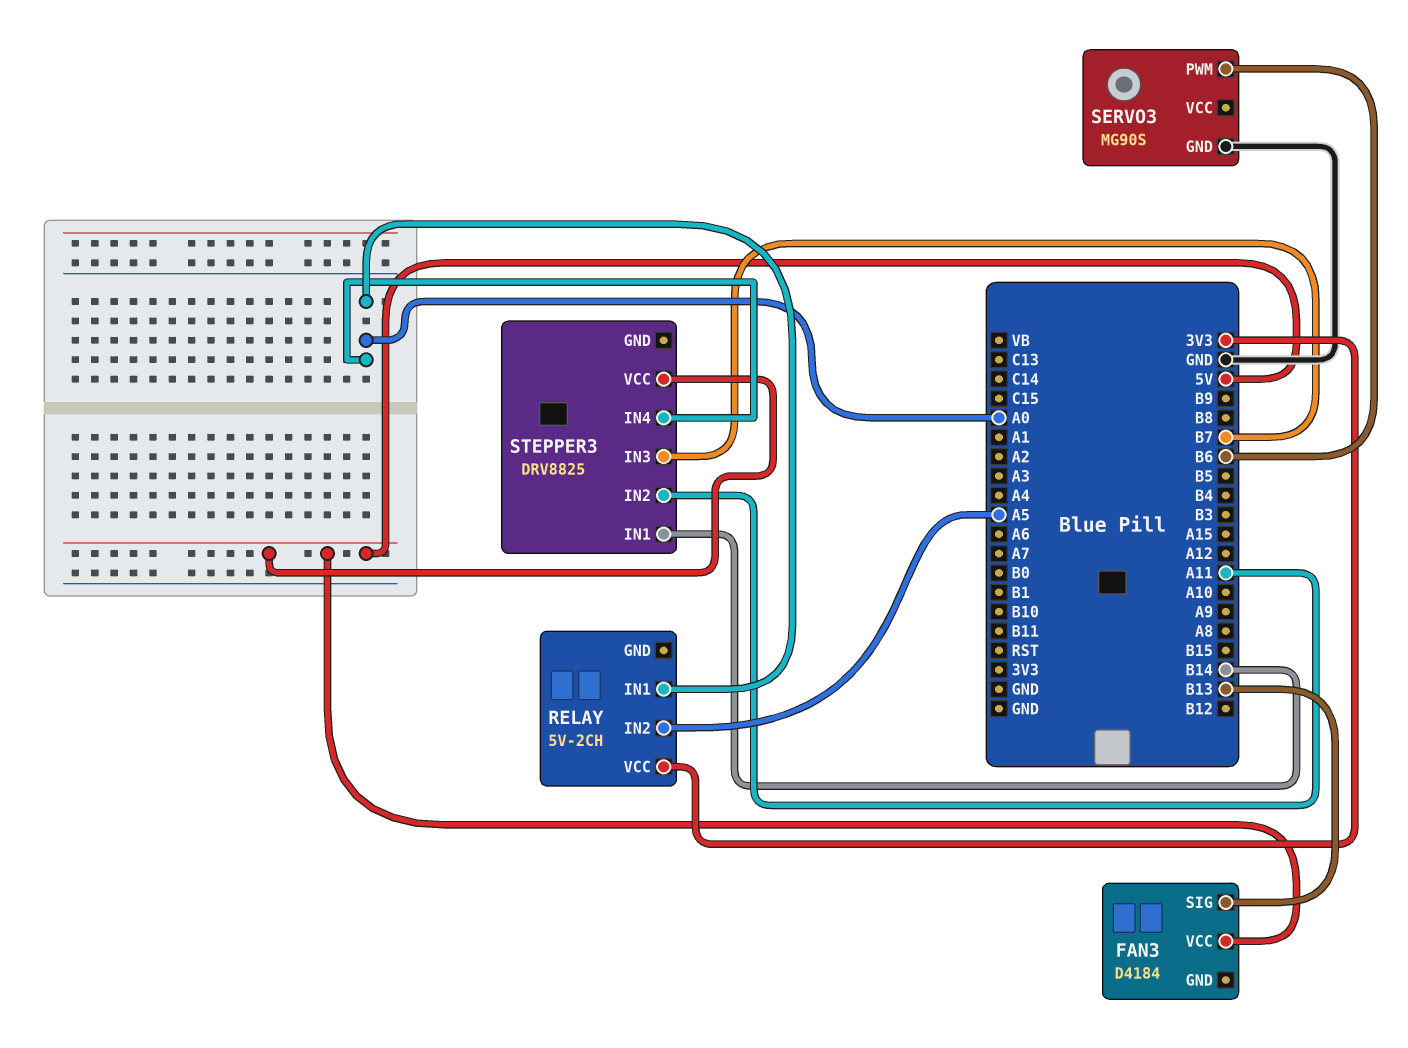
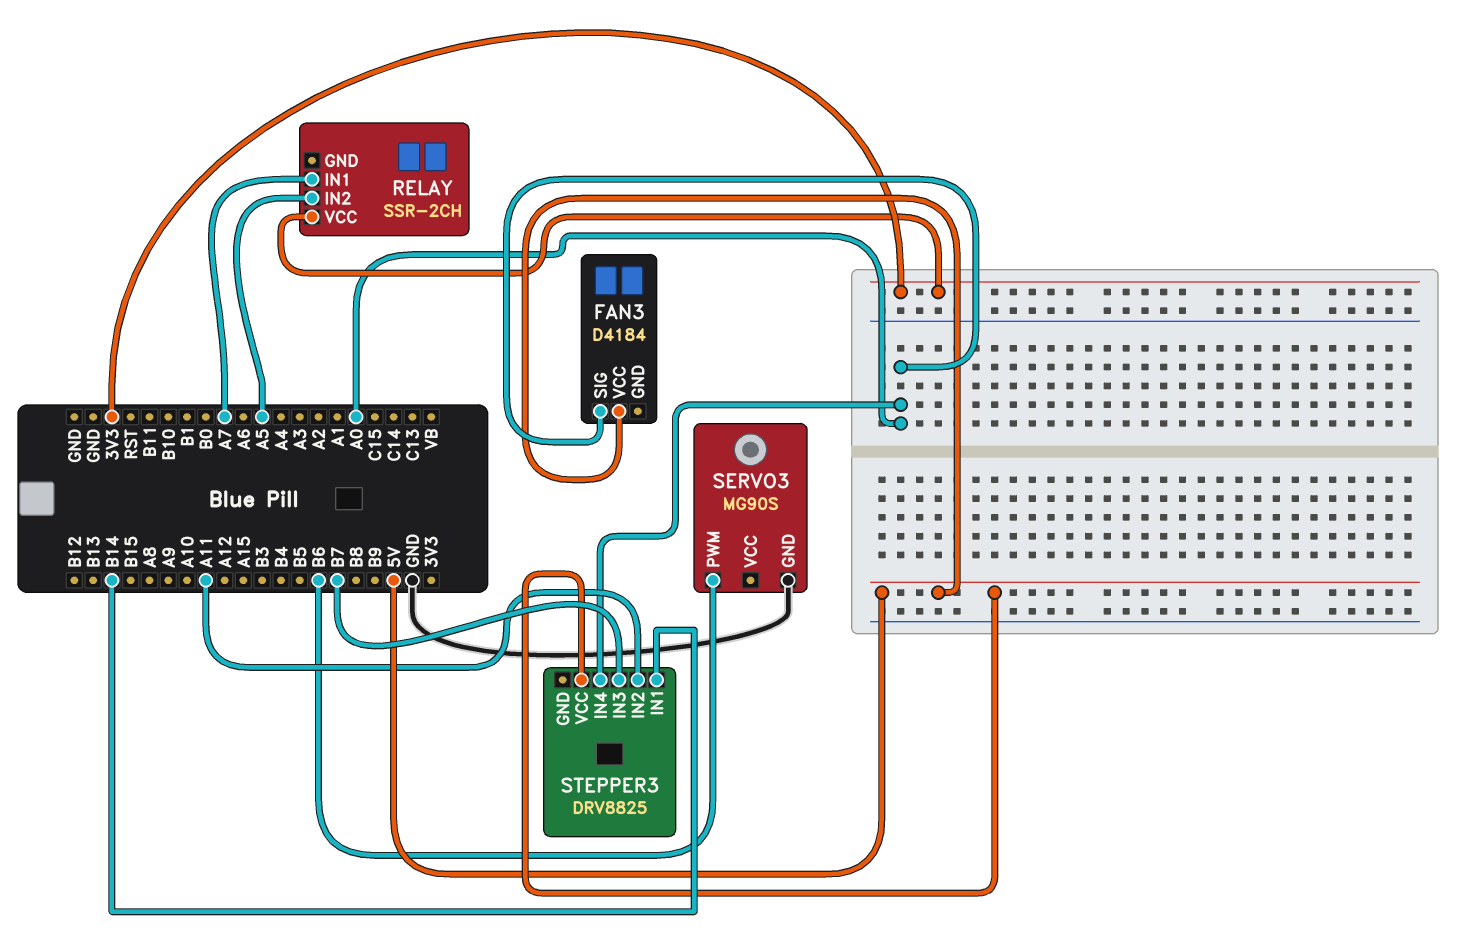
FAN3 pin SIG: B13 -> A0
RELAY: 5V-2CH -> SSR-2CH
RELAY pin IN1: A0 -> A7

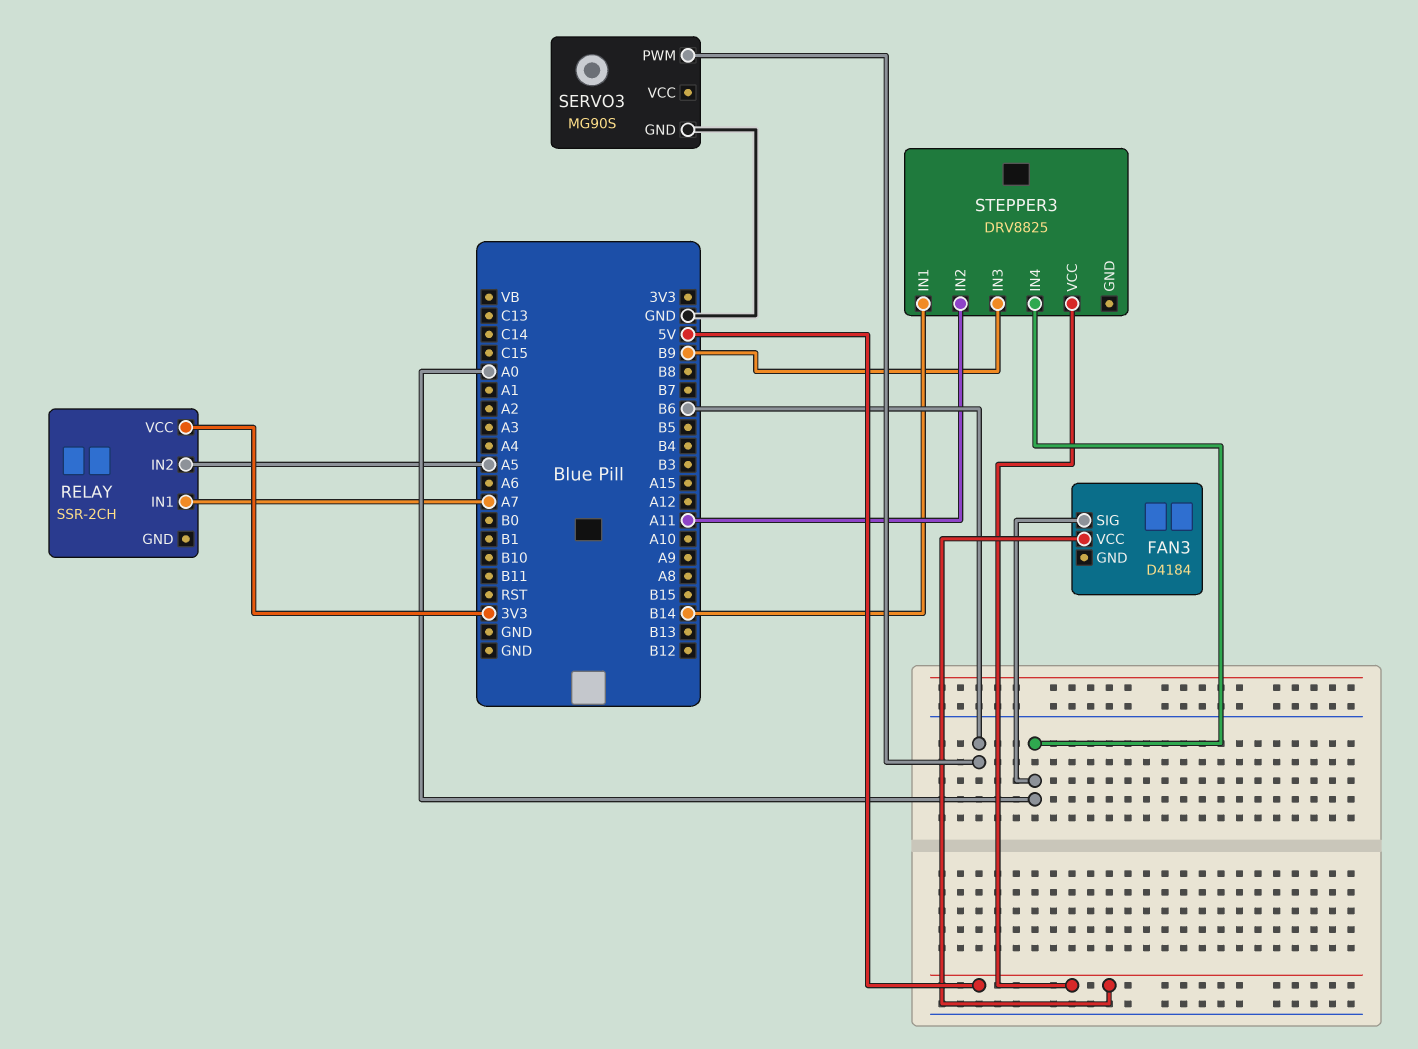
STEPPER3 pin IN3: B7 -> B9

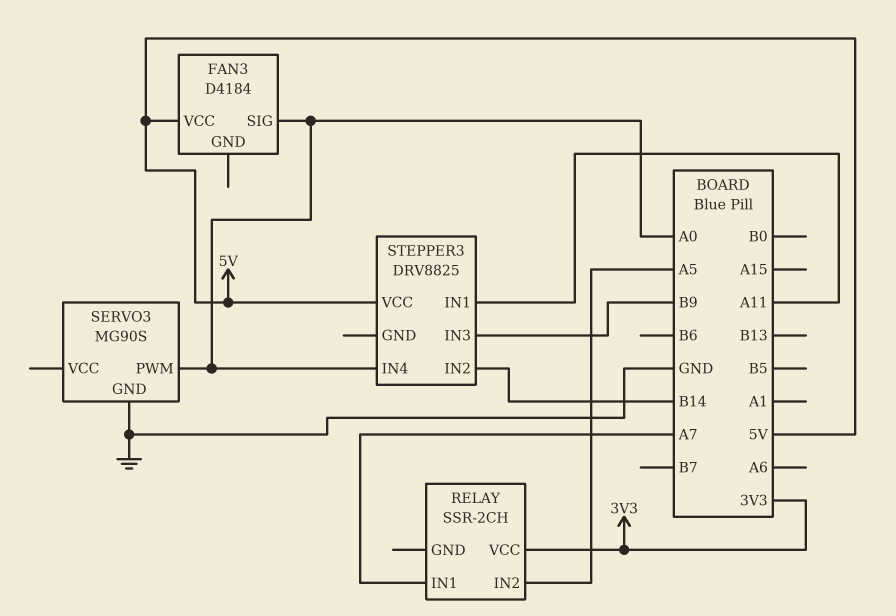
SERVO3 pin PWM: B6 -> A0
STEPPER3 pin IN1: B14 -> A11
STEPPER3 pin IN2: A11 -> B14

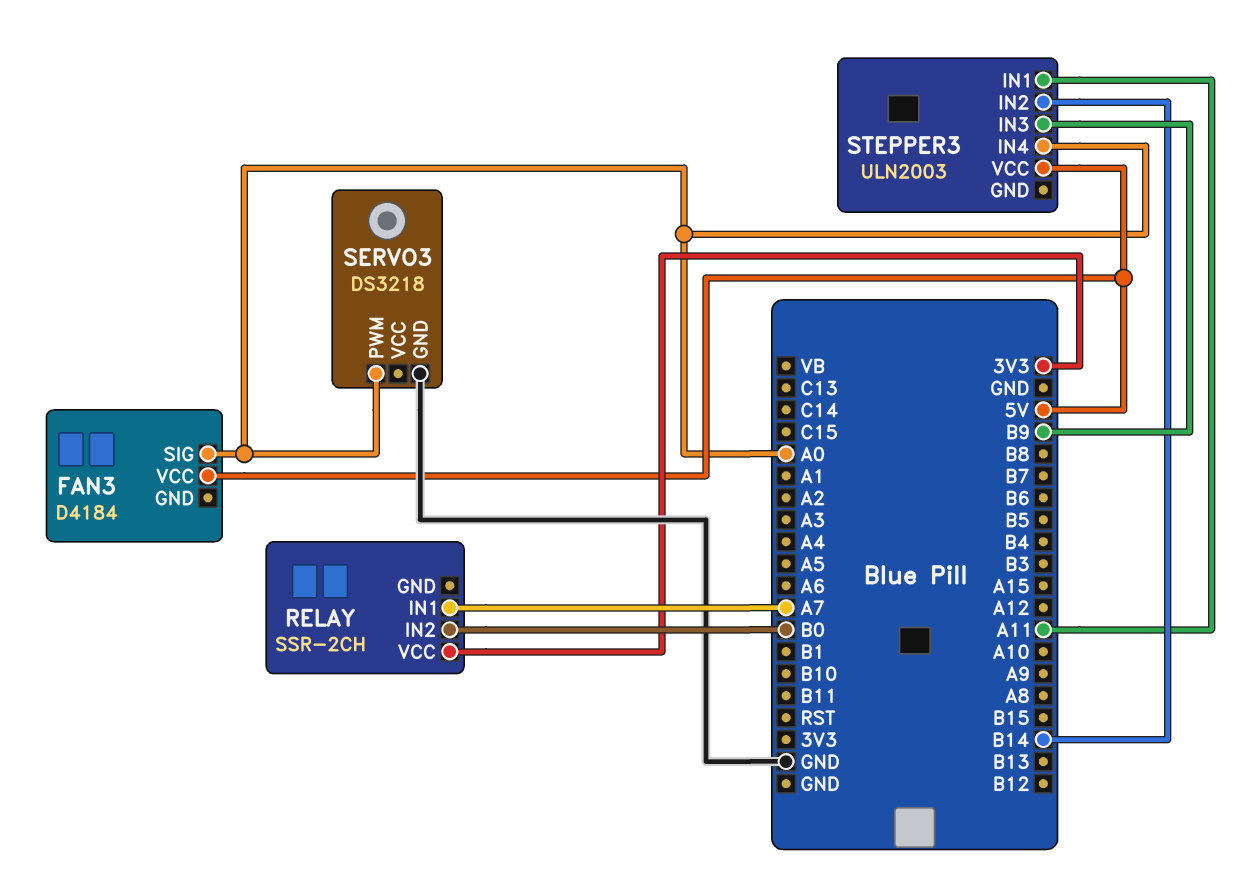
RELAY pin IN2: A5 -> B0
SERVO3: MG90S -> DS3218
STEPPER3: DRV8825 -> ULN2003

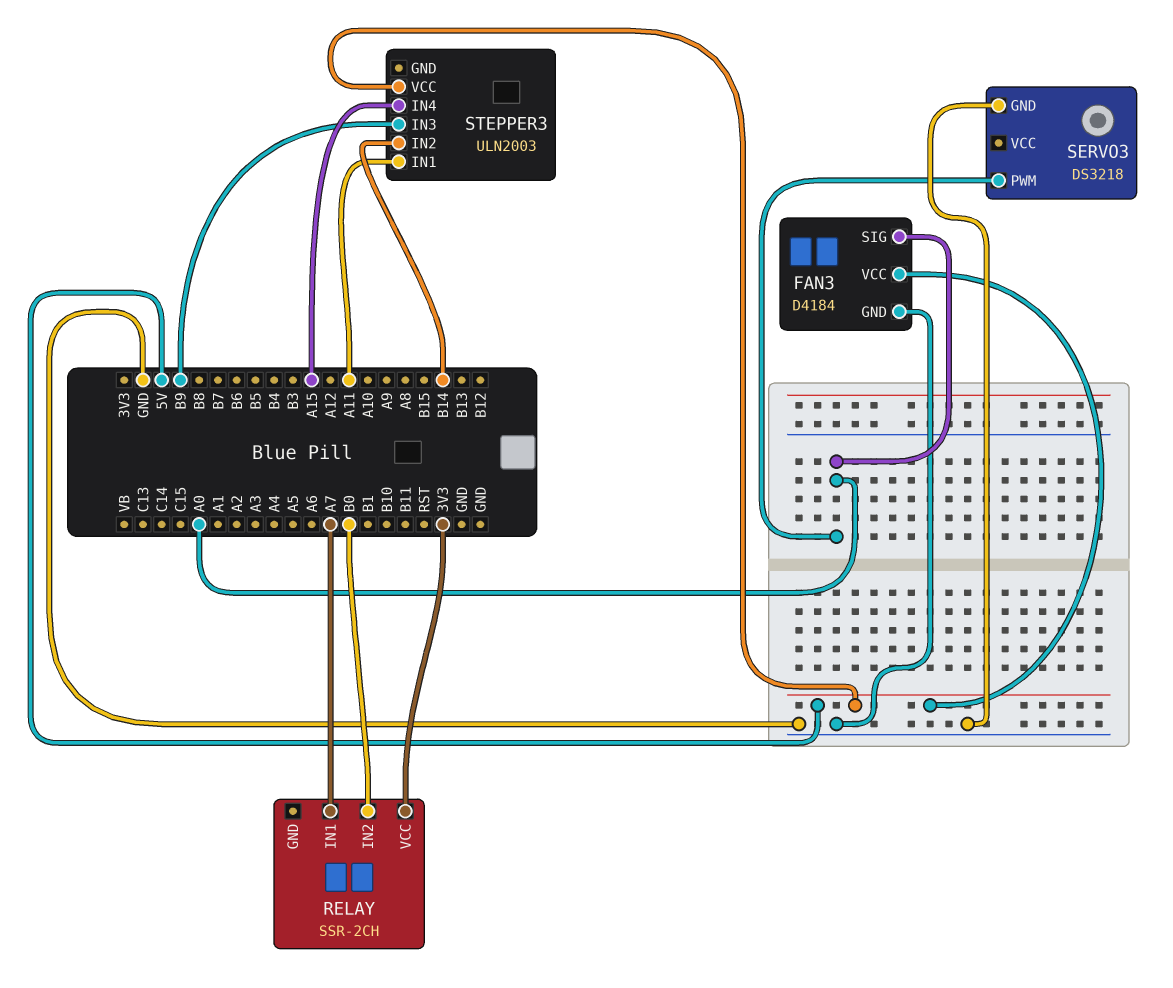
FAN3 pin GND: none -> GND
STEPPER3 pin IN4: A0 -> A15

